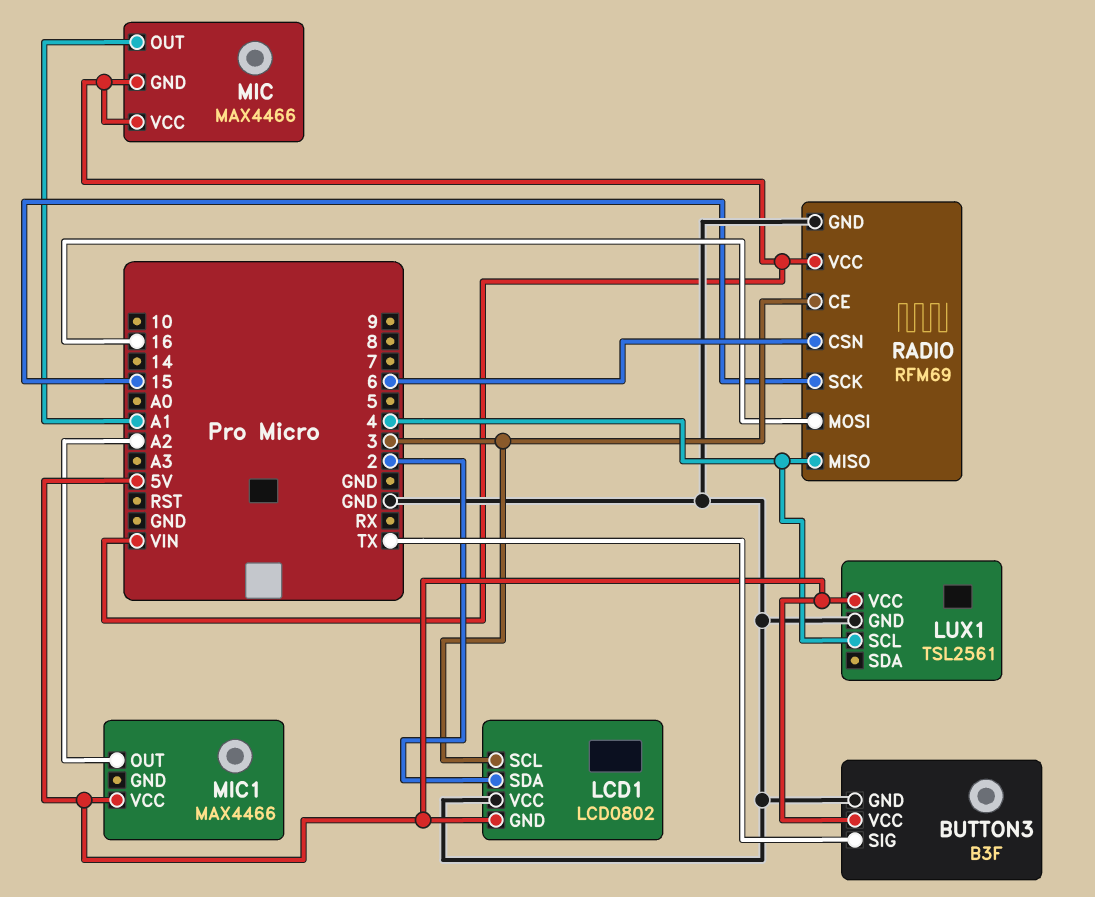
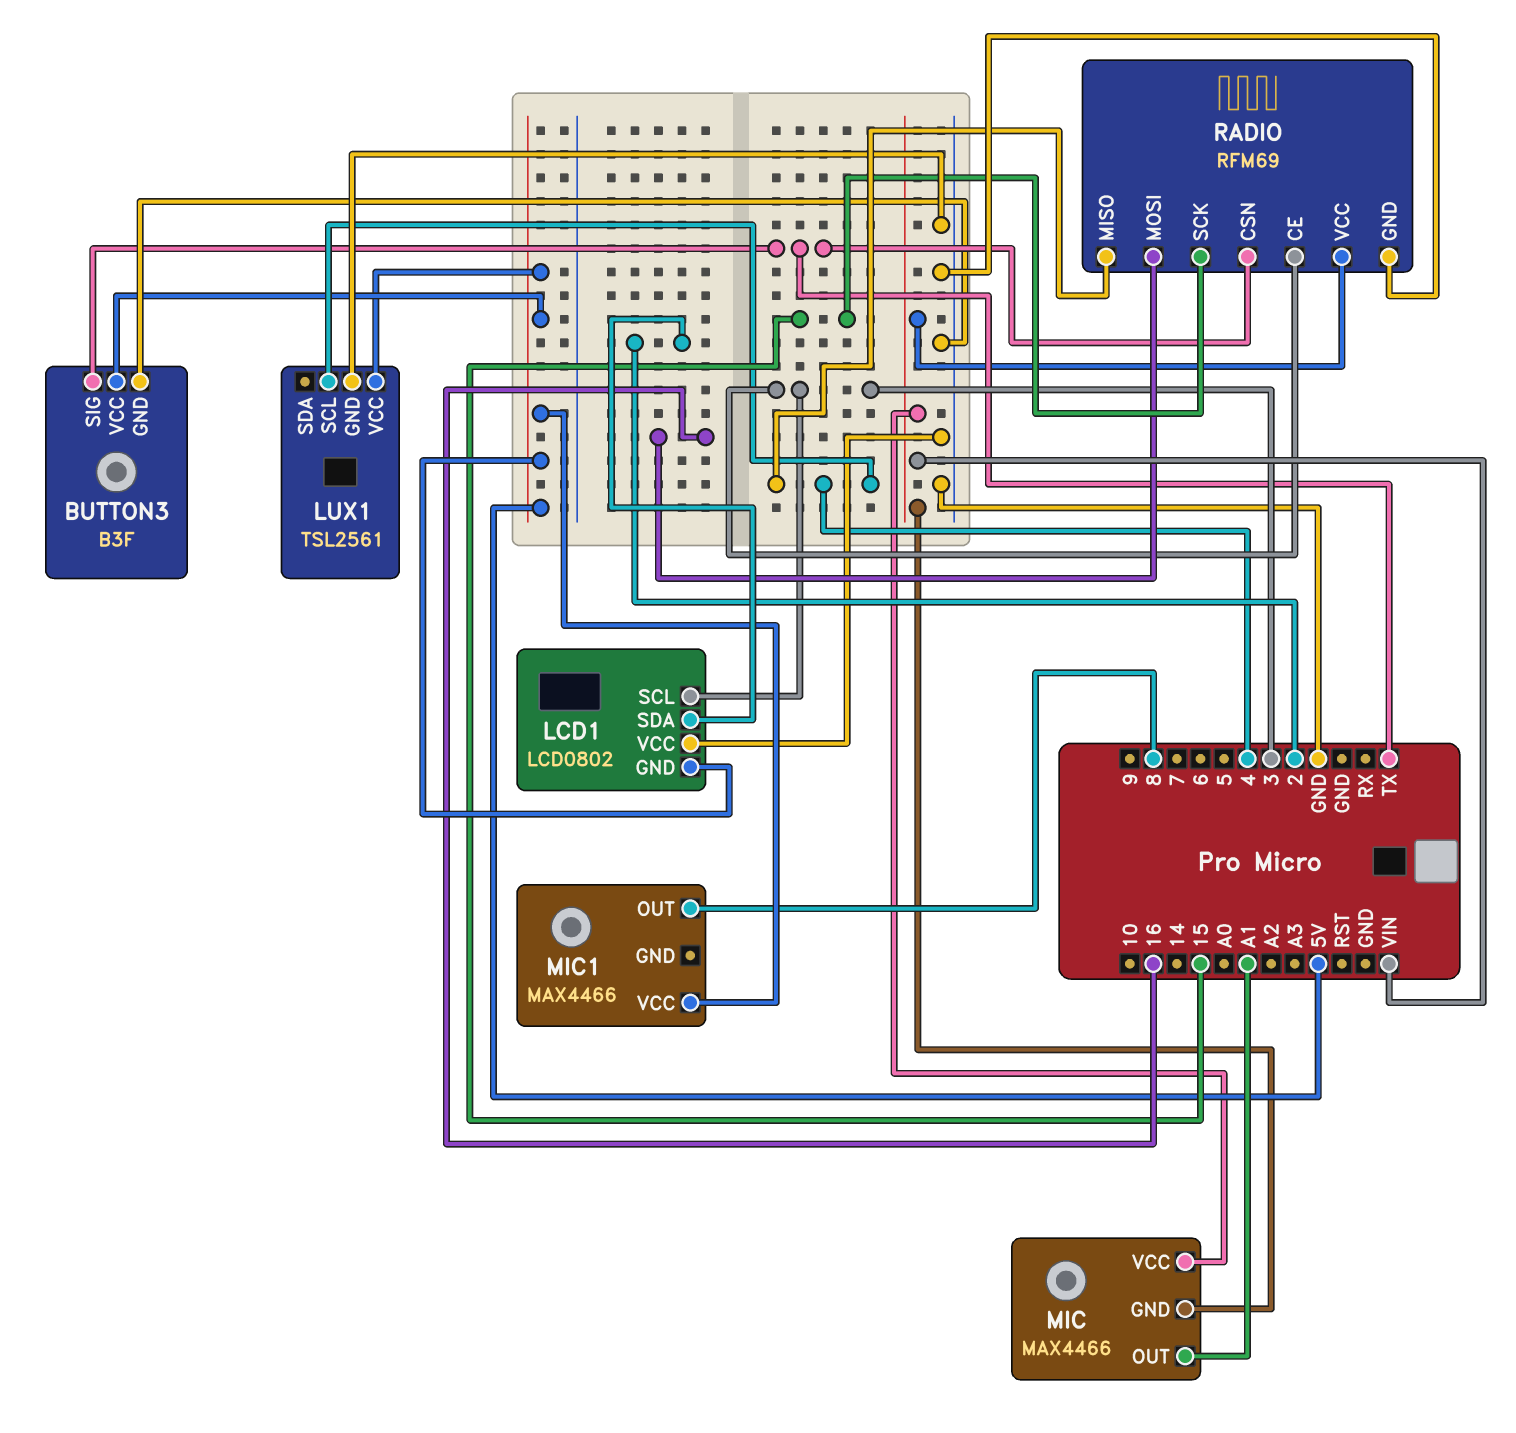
MIC1 pin OUT: A2 -> 8
RADIO pin CSN: 6 -> TX

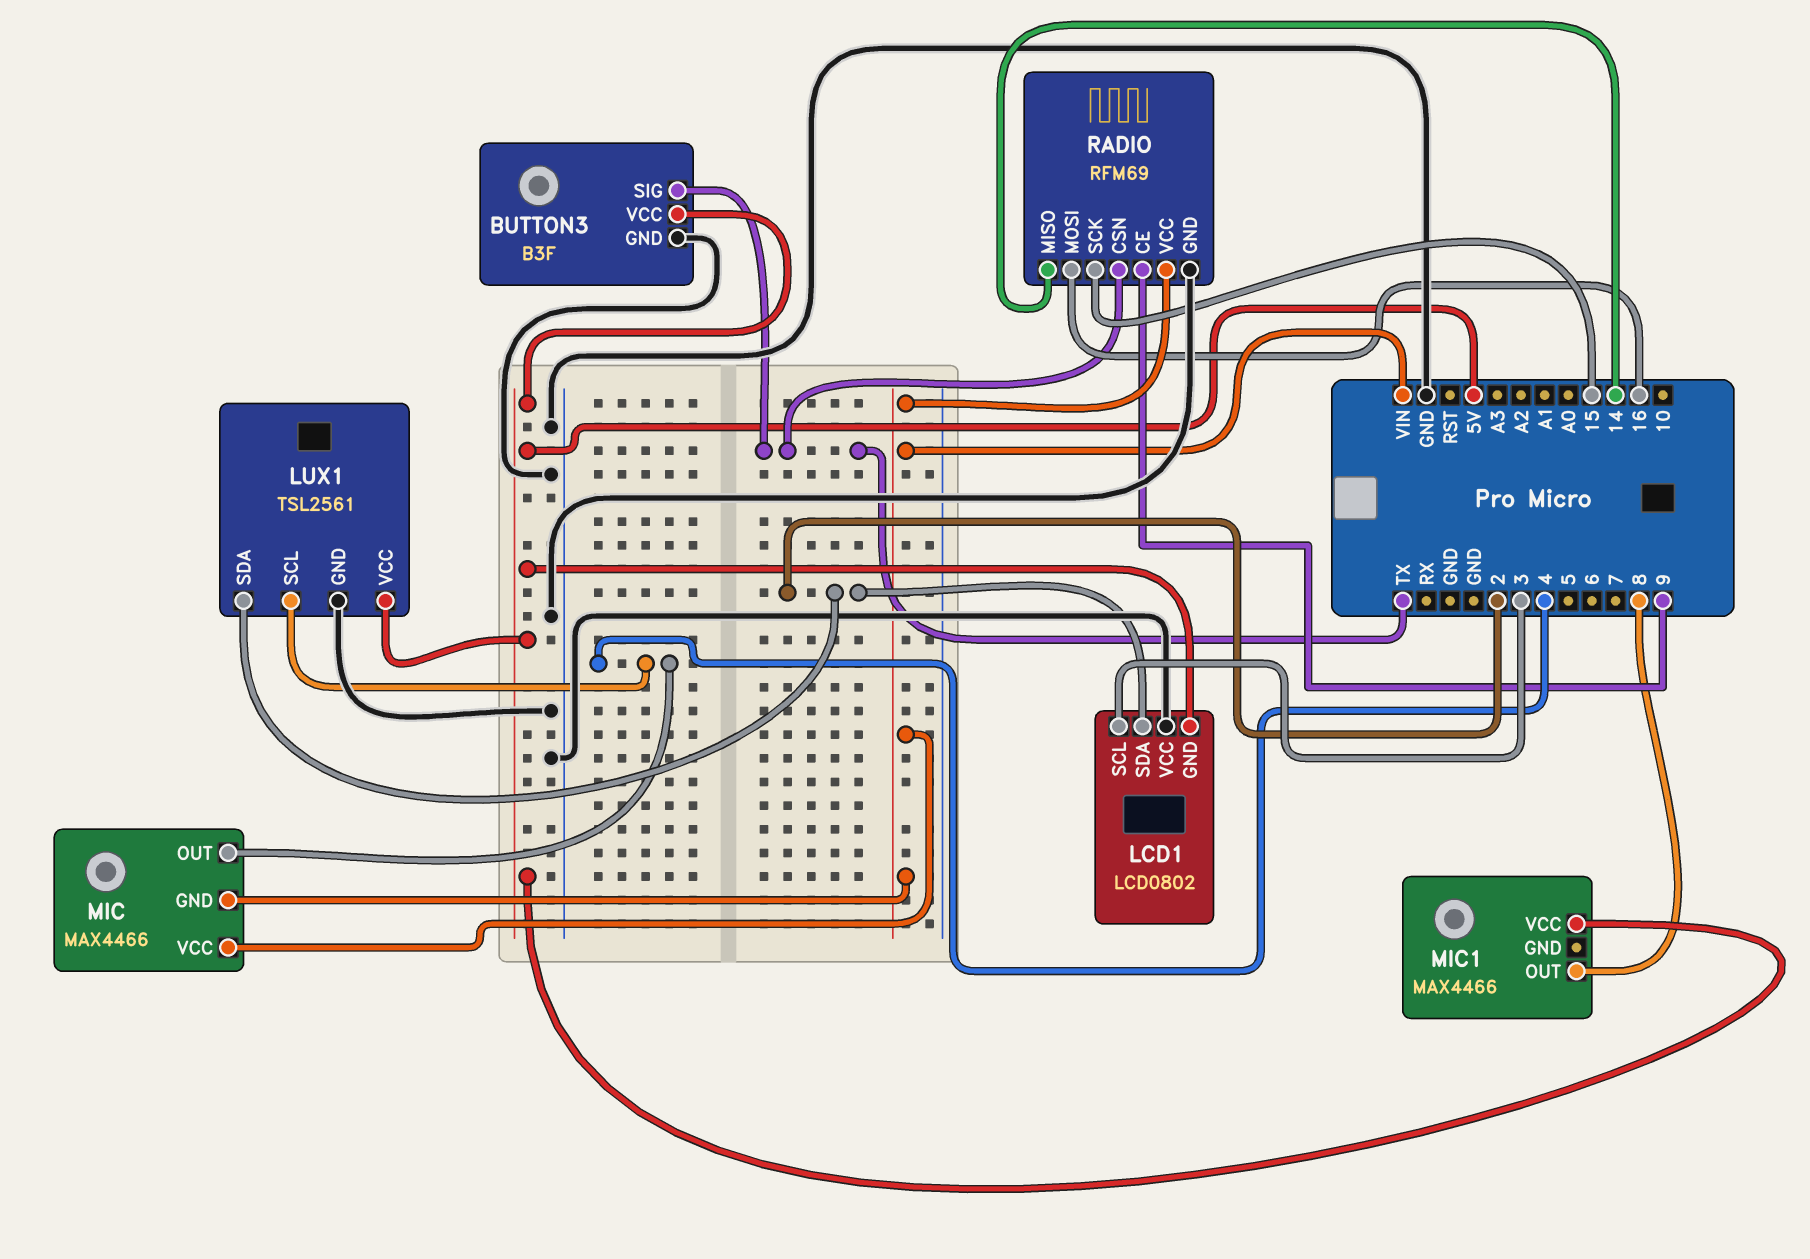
LUX1 pin SDA: none -> 2
MIC pin OUT: A1 -> 4
RADIO pin CE: 3 -> 9
RADIO pin MISO: 4 -> 14

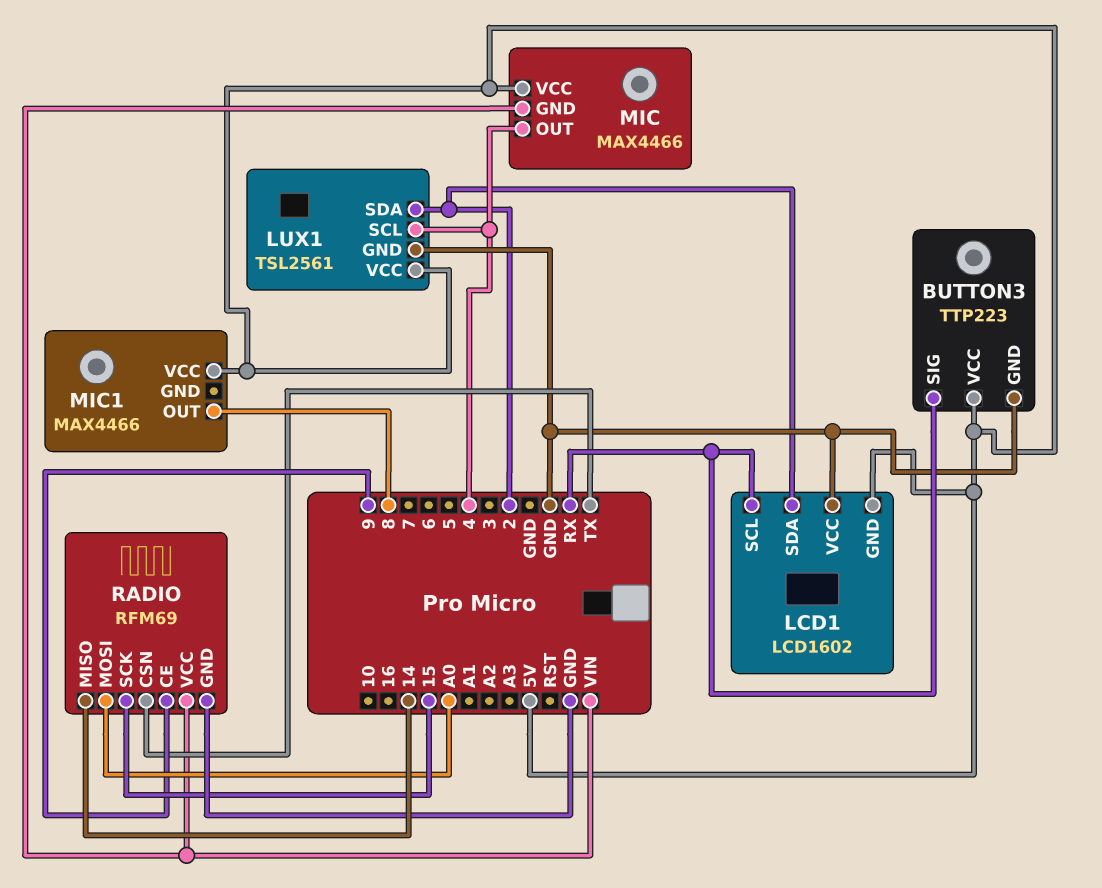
BUTTON3: B3F -> TTP223
BUTTON3 pin SIG: TX -> RX
LCD1: LCD0802 -> LCD1602
LCD1 pin SCL: 3 -> RX
MIC pin VCC: VIN -> 5V
RADIO pin MOSI: 16 -> A0

